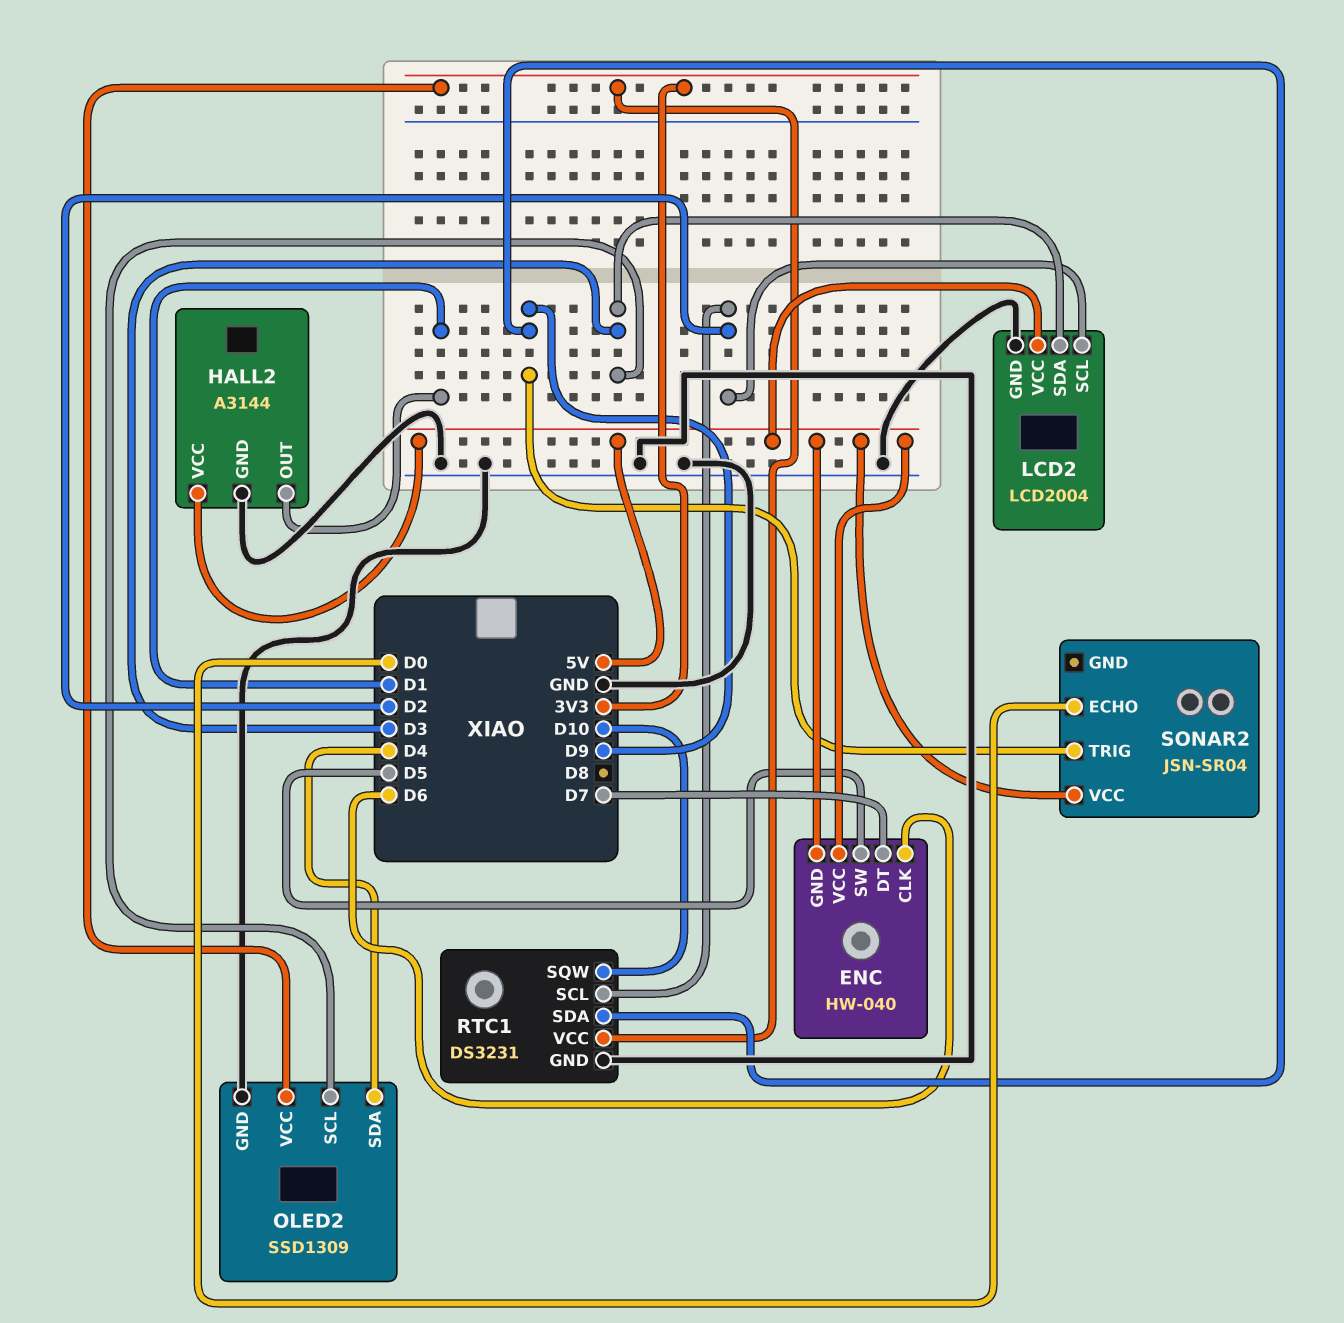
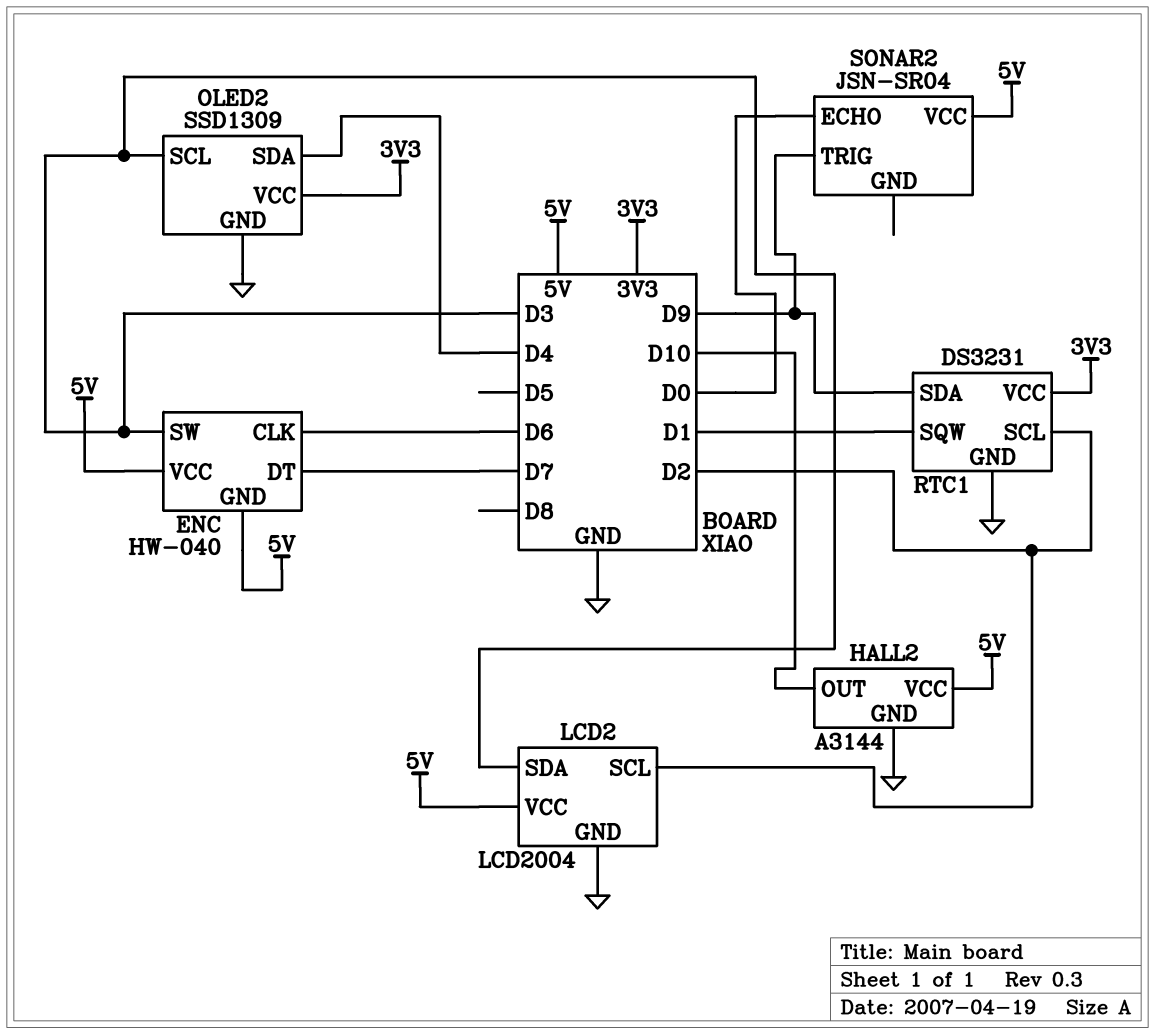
ENC pin SW: D5 -> D3
HALL2 pin OUT: D1 -> D10
RTC1 pin SQW: D10 -> D1

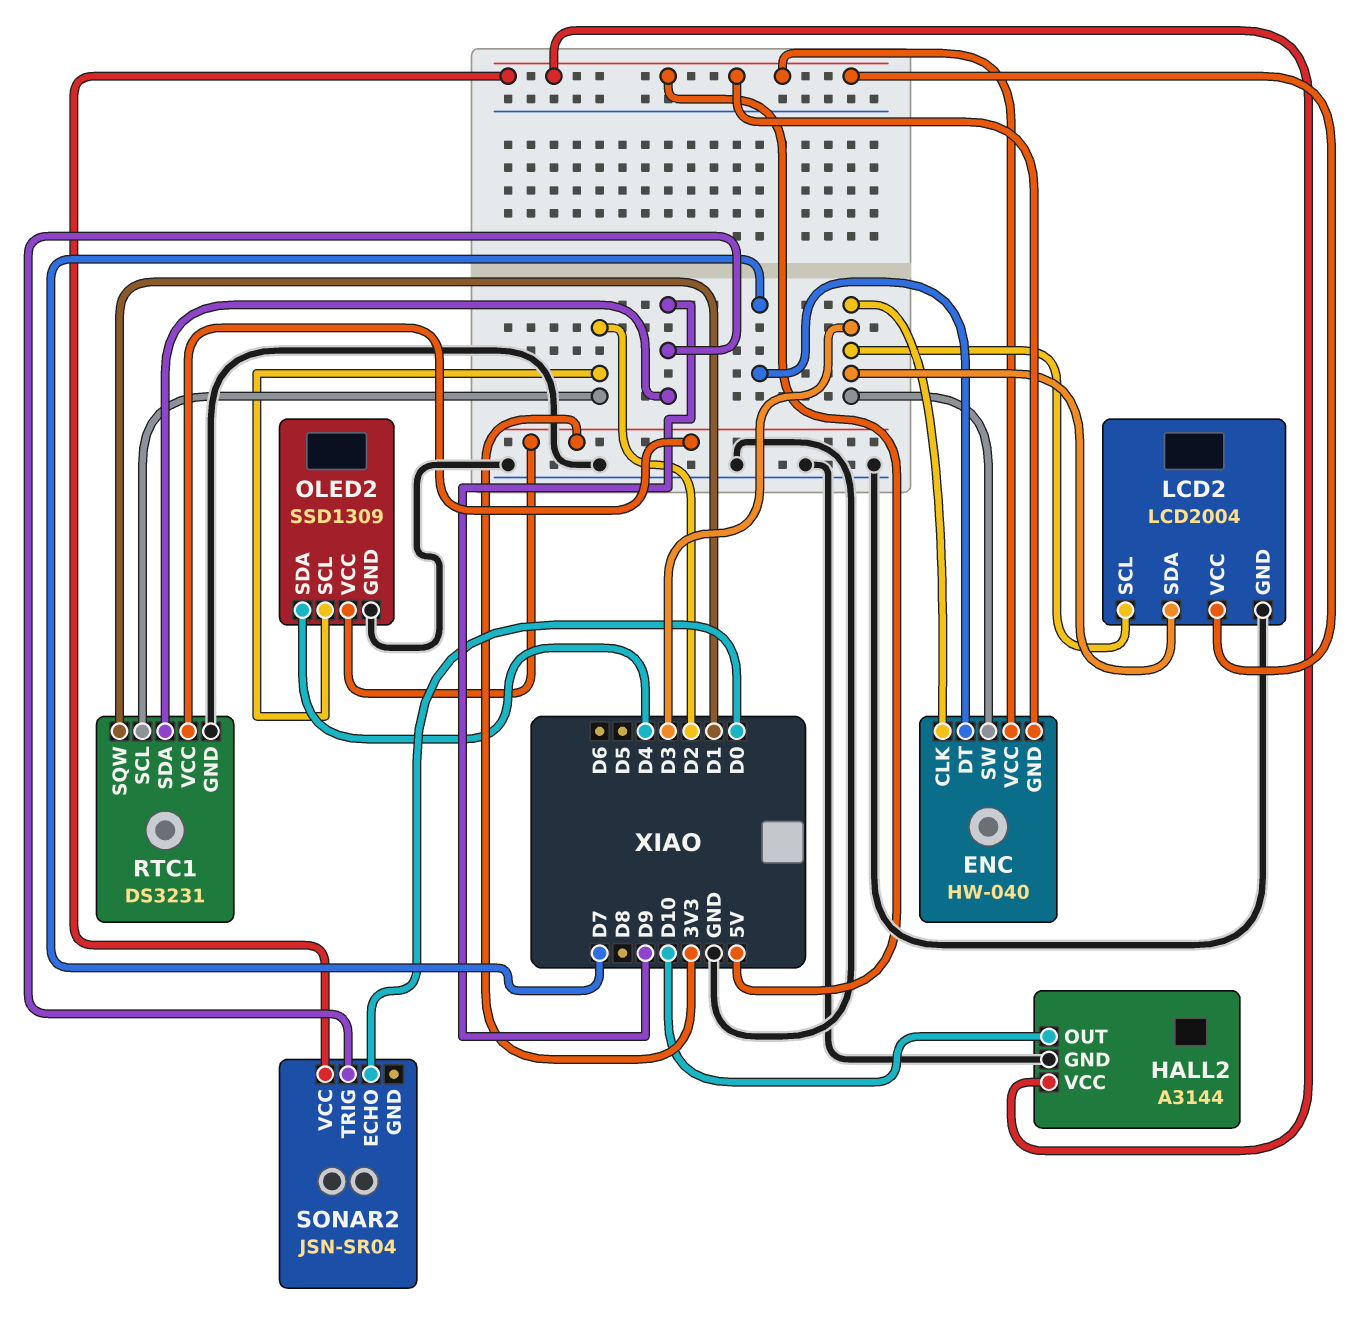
ENC pin CLK: D6 -> D3
LCD2 pin SCL: D2 -> D3
OLED2 pin SCL: D3 -> D2

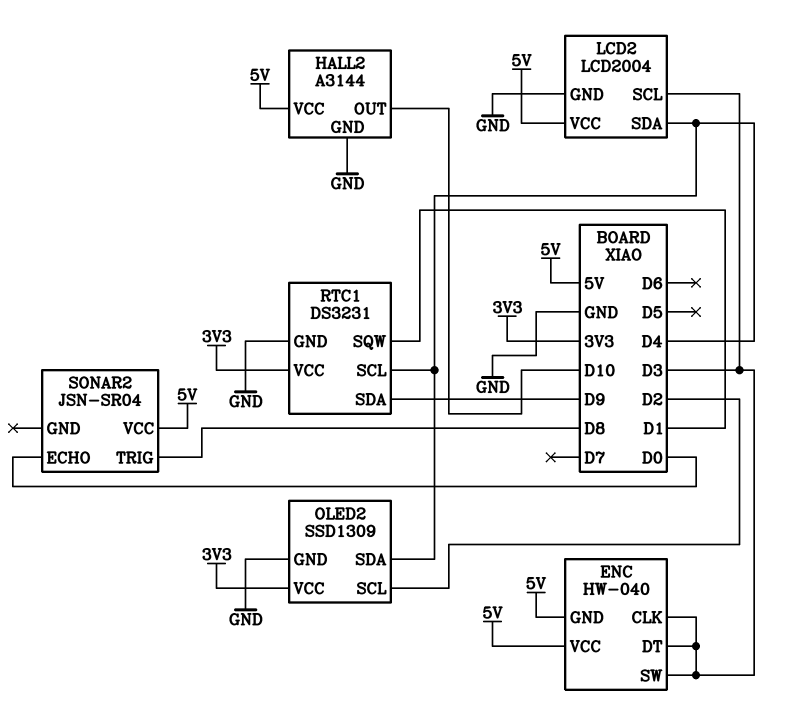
ENC pin DT: D7 -> D3
LCD2 pin SDA: D3 -> D4
RTC1 pin SCL: D2 -> D4
SONAR2 pin TRIG: D9 -> D8

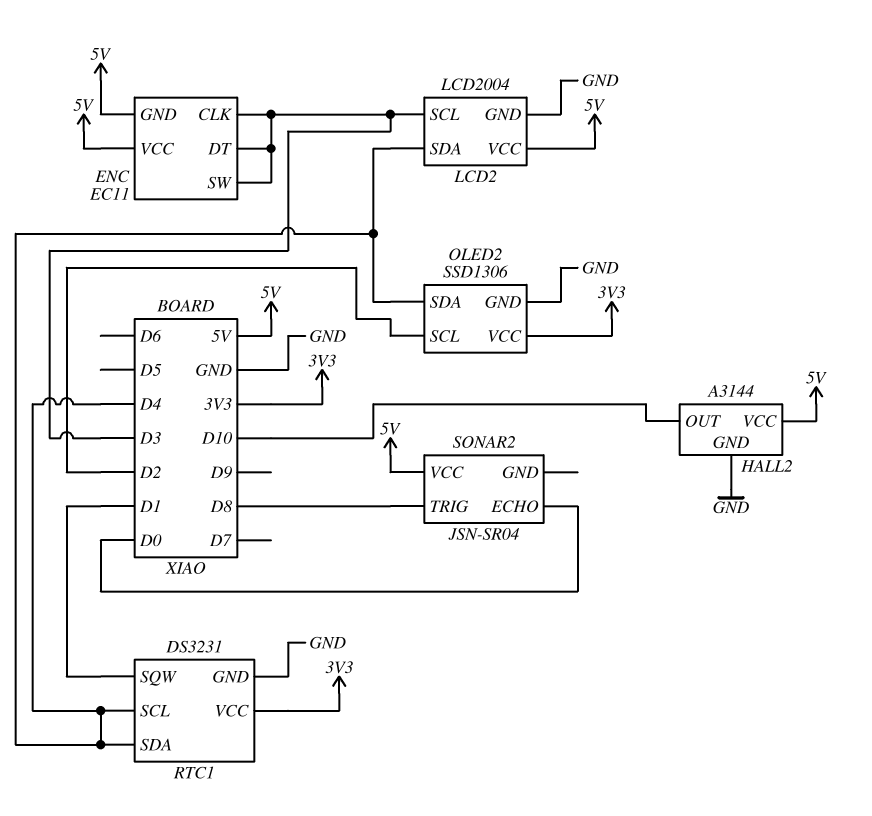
ENC: HW-040 -> EC11
OLED2: SSD1309 -> SSD1306
RTC1 pin SDA: D9 -> D4

